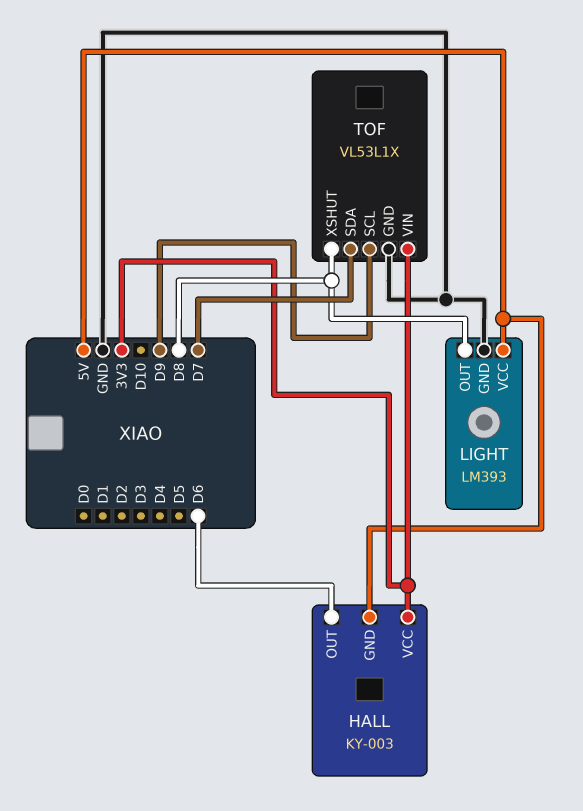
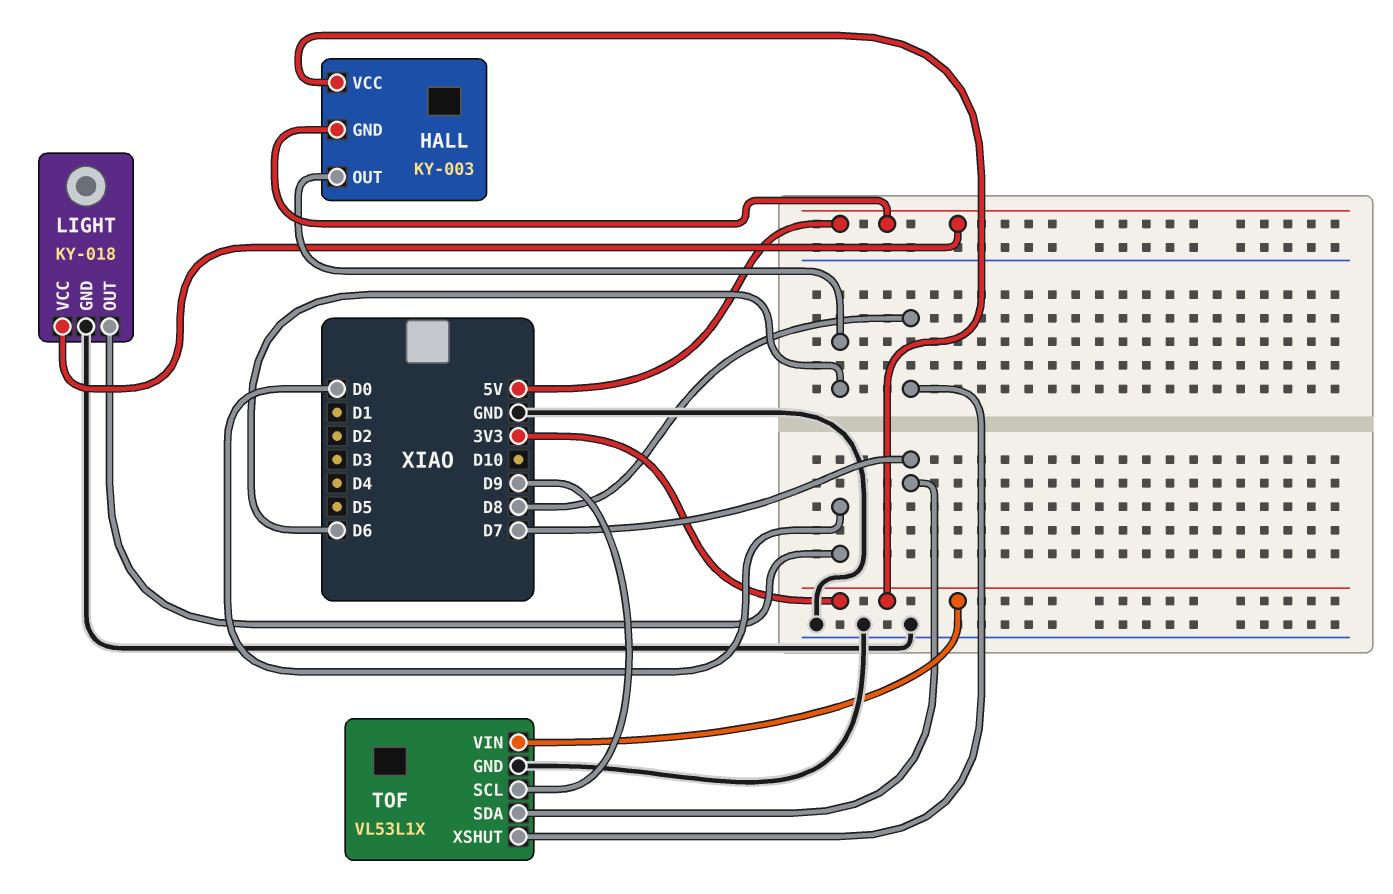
LIGHT: LM393 -> KY-018
LIGHT pin OUT: D8 -> D0

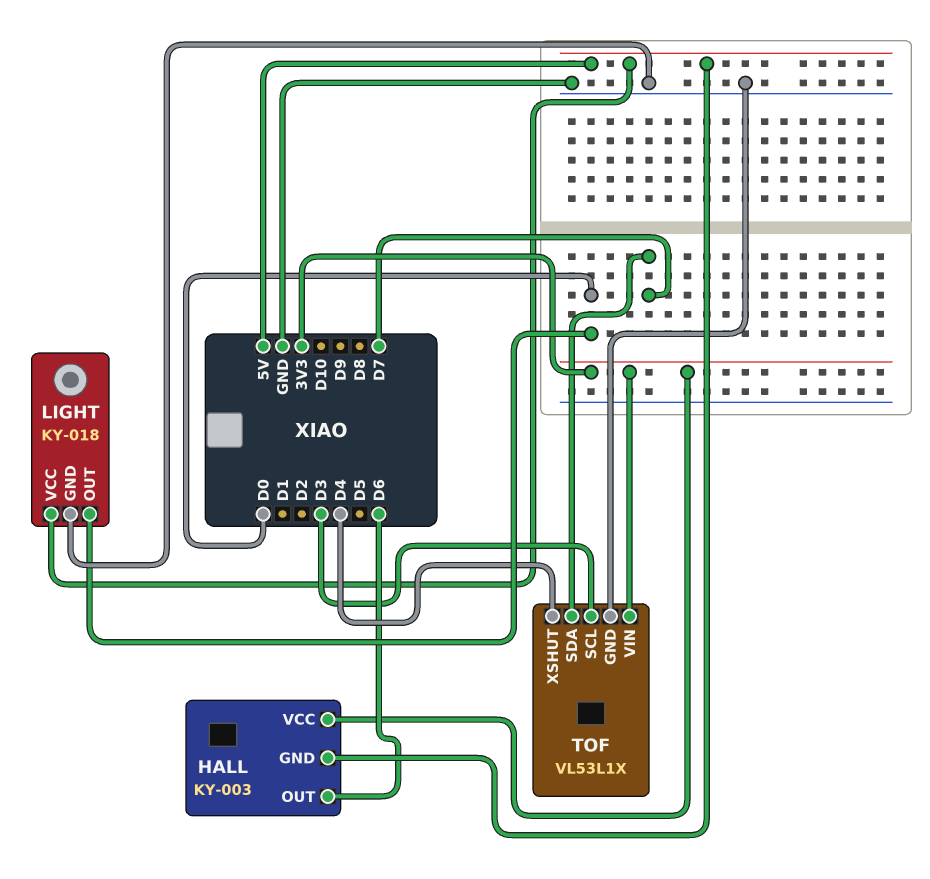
TOF pin SCL: D9 -> D3
TOF pin XSHUT: D8 -> D4

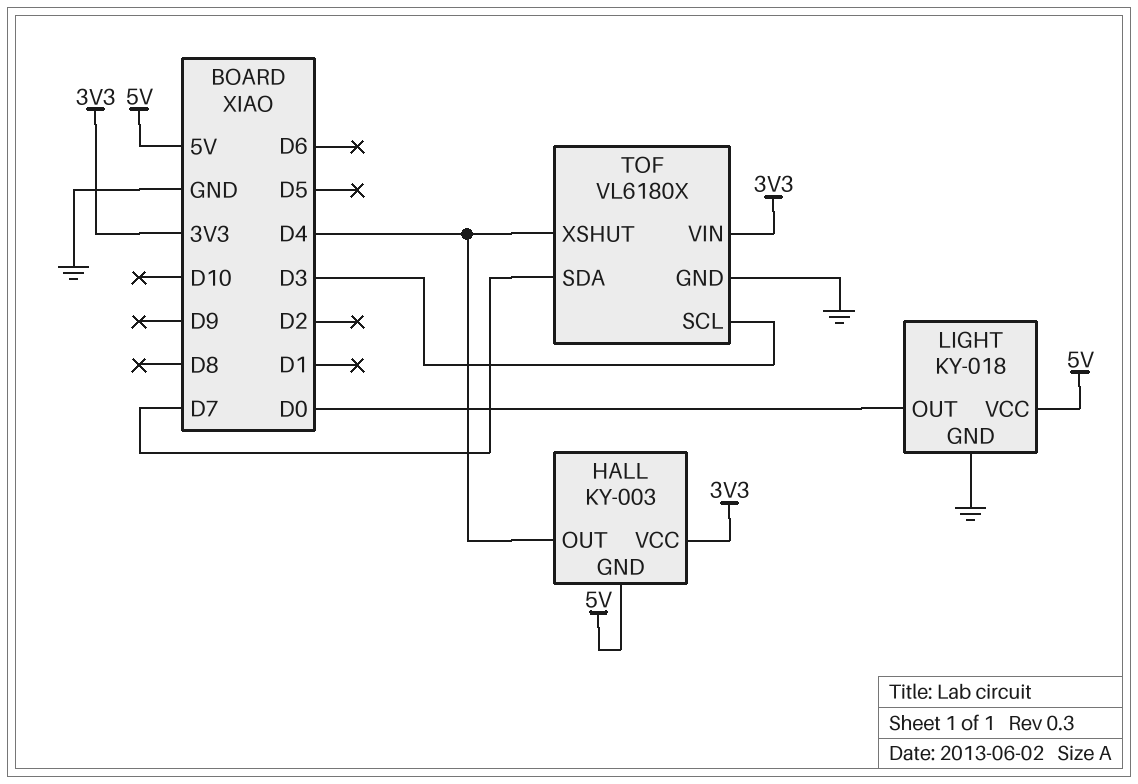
HALL pin OUT: D6 -> D4
TOF: VL53L1X -> VL6180X

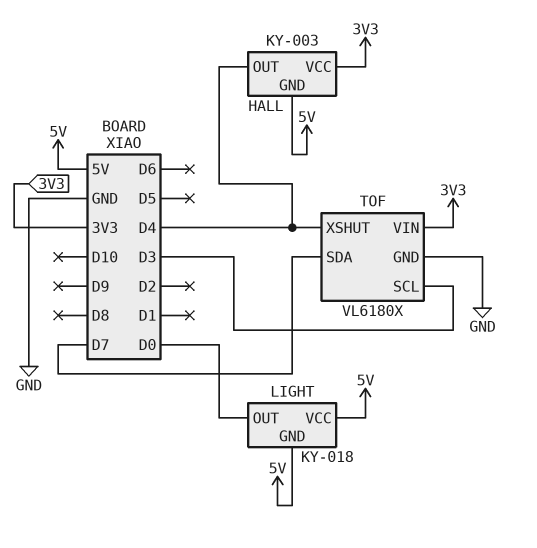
LIGHT pin GND: GND -> 5V

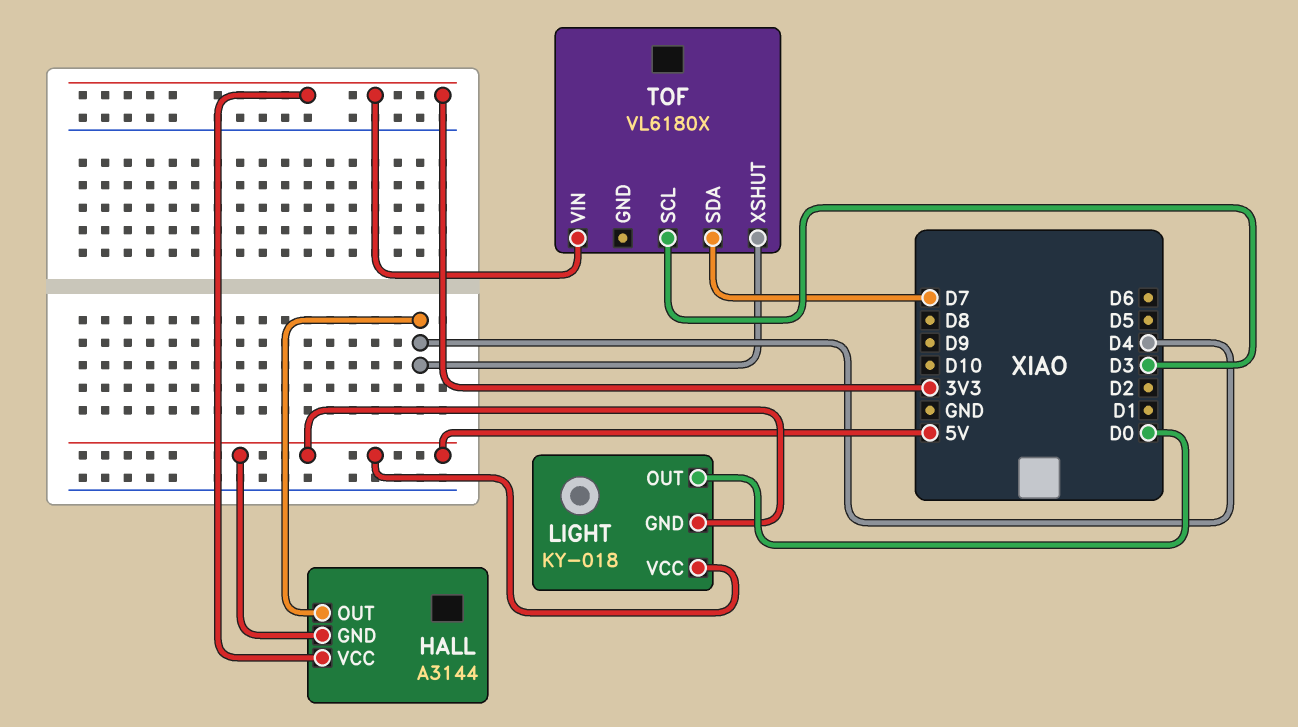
HALL: KY-003 -> A3144
TOF pin GND: GND -> none

